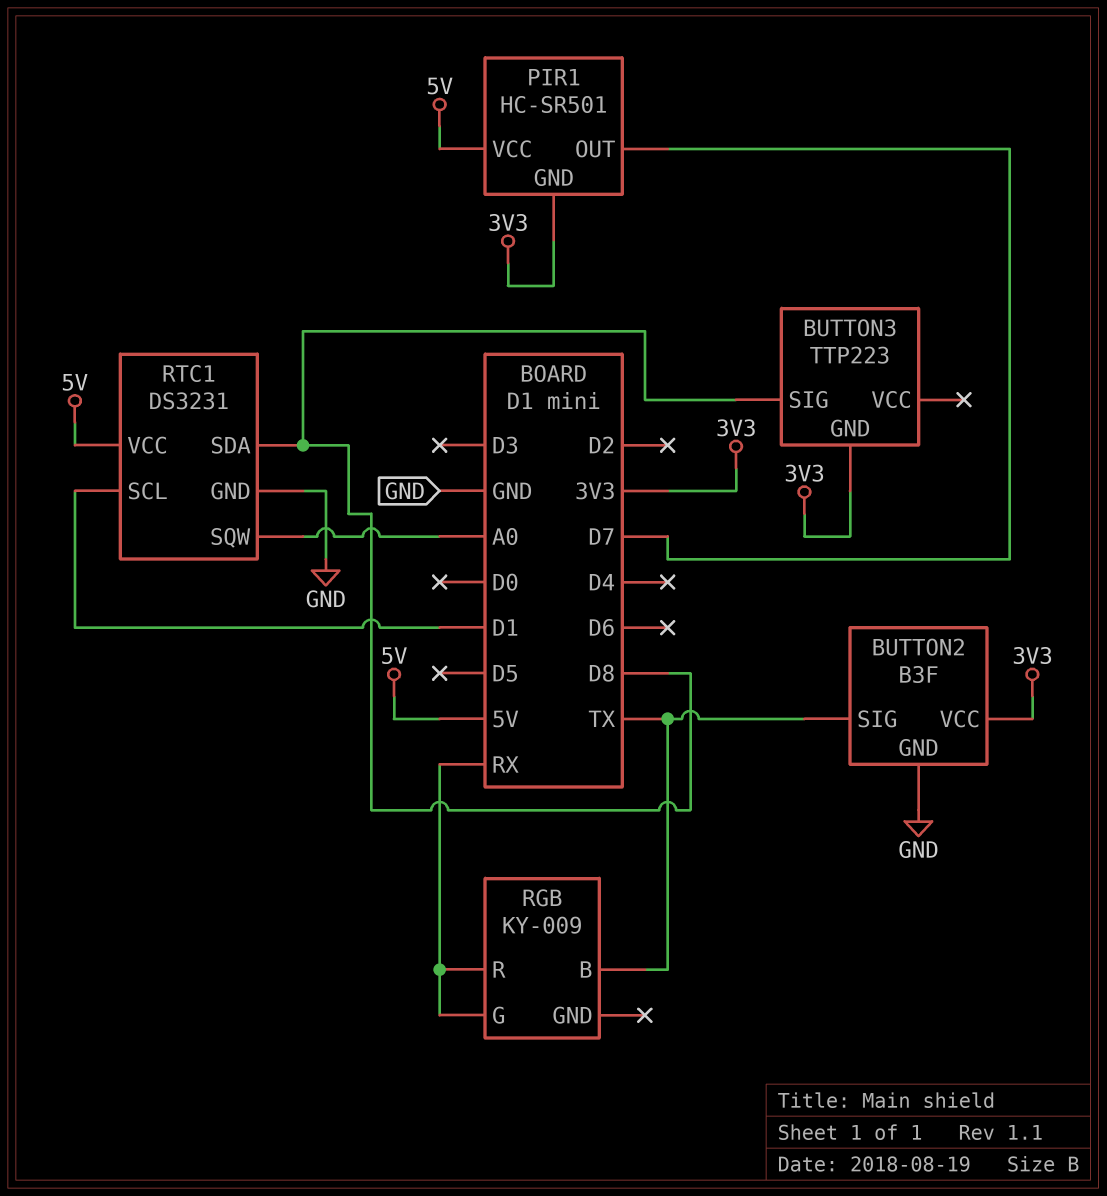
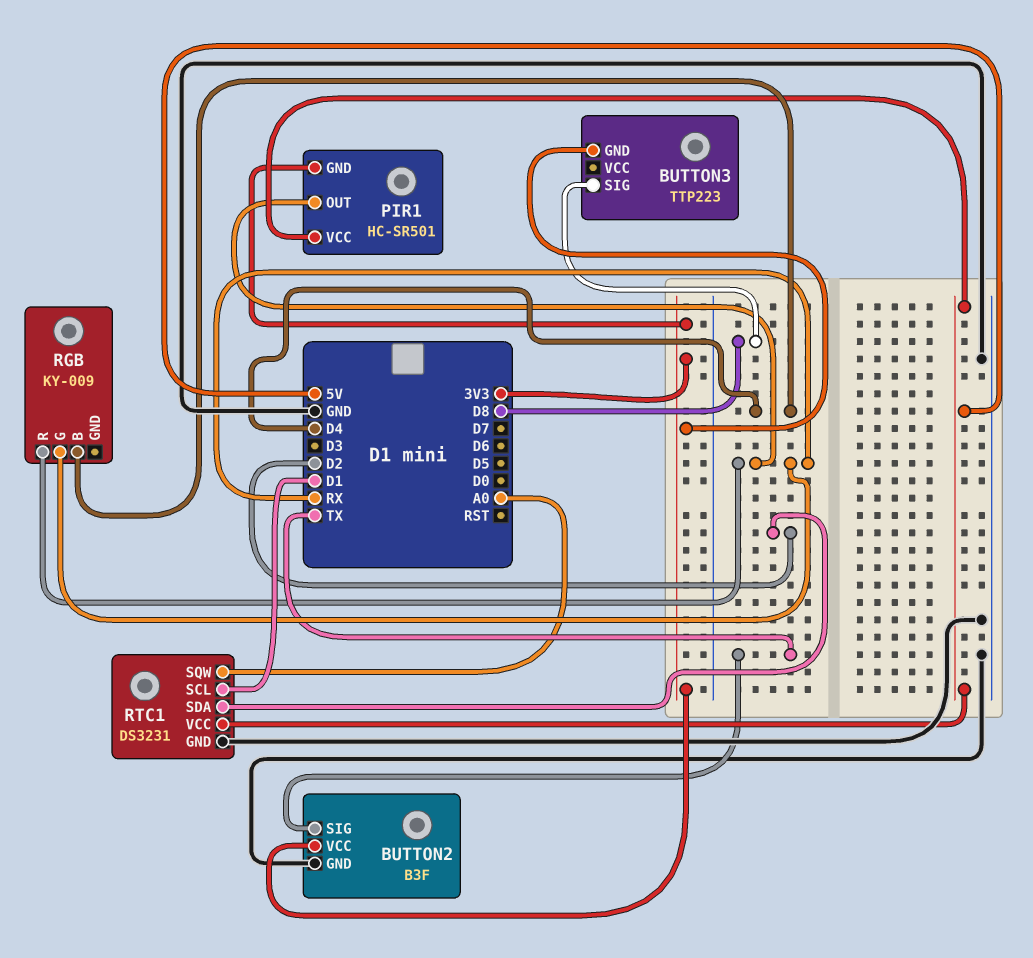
PIR1 pin OUT: D7 -> RX
RGB pin B: TX -> D4
RTC1 pin SDA: D8 -> D2

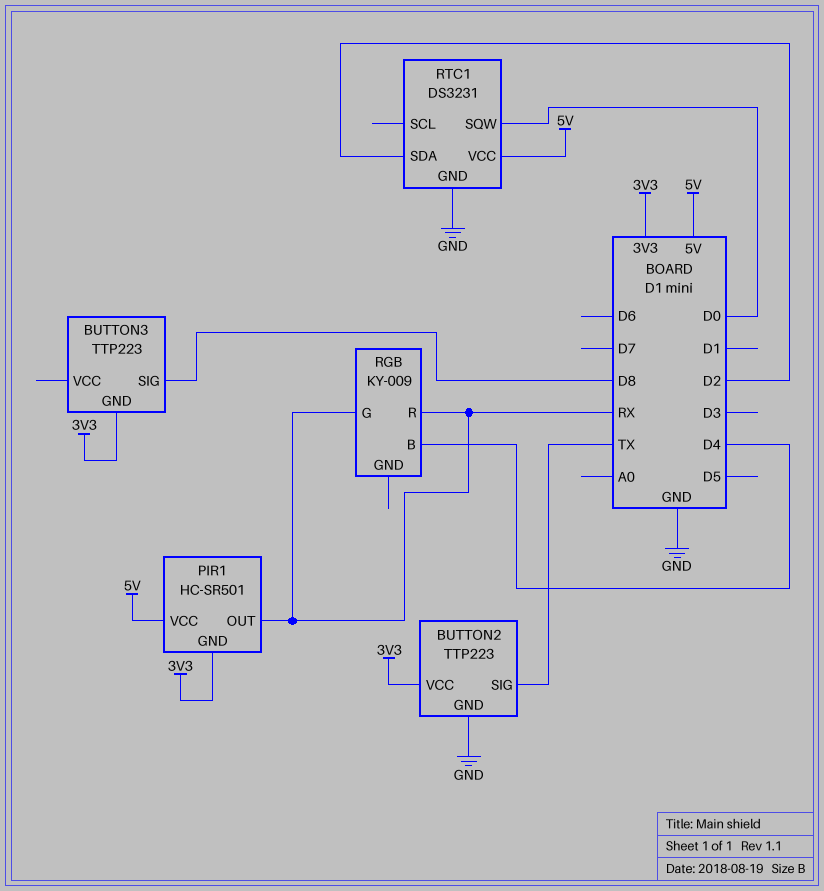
BUTTON2: B3F -> TTP223
RTC1 pin SCL: D1 -> none
RTC1 pin SQW: A0 -> D0

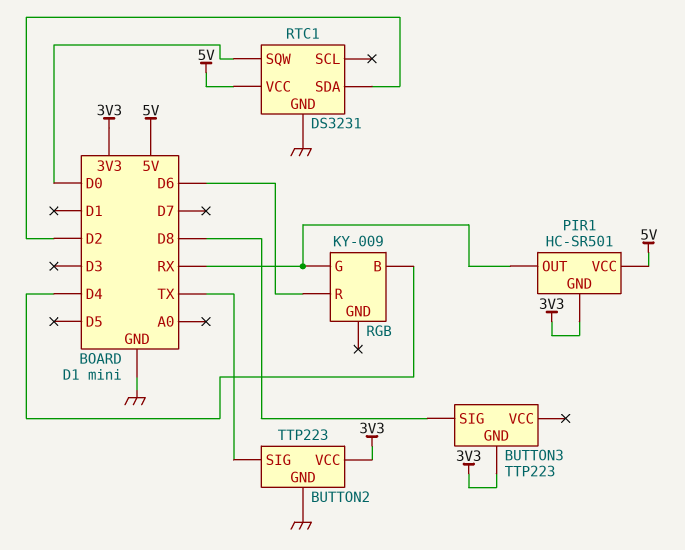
RGB pin R: RX -> D6

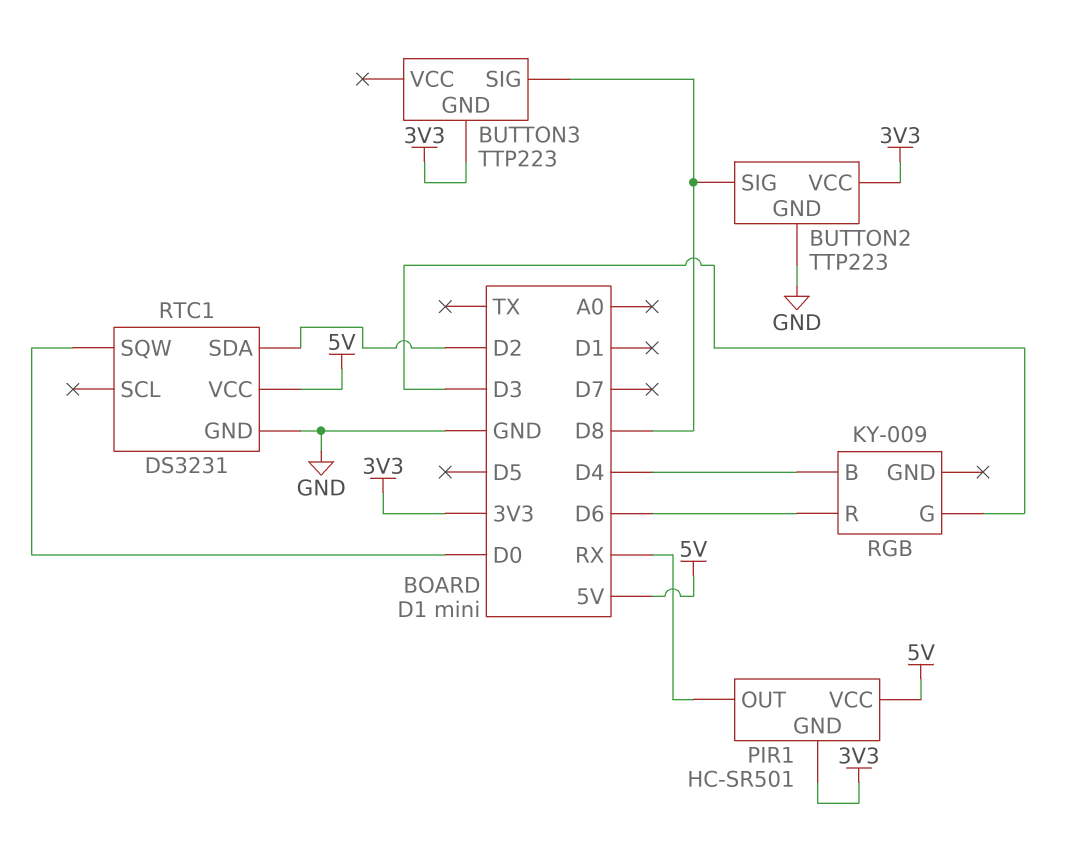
BUTTON2 pin SIG: TX -> D8
RGB pin G: RX -> D3

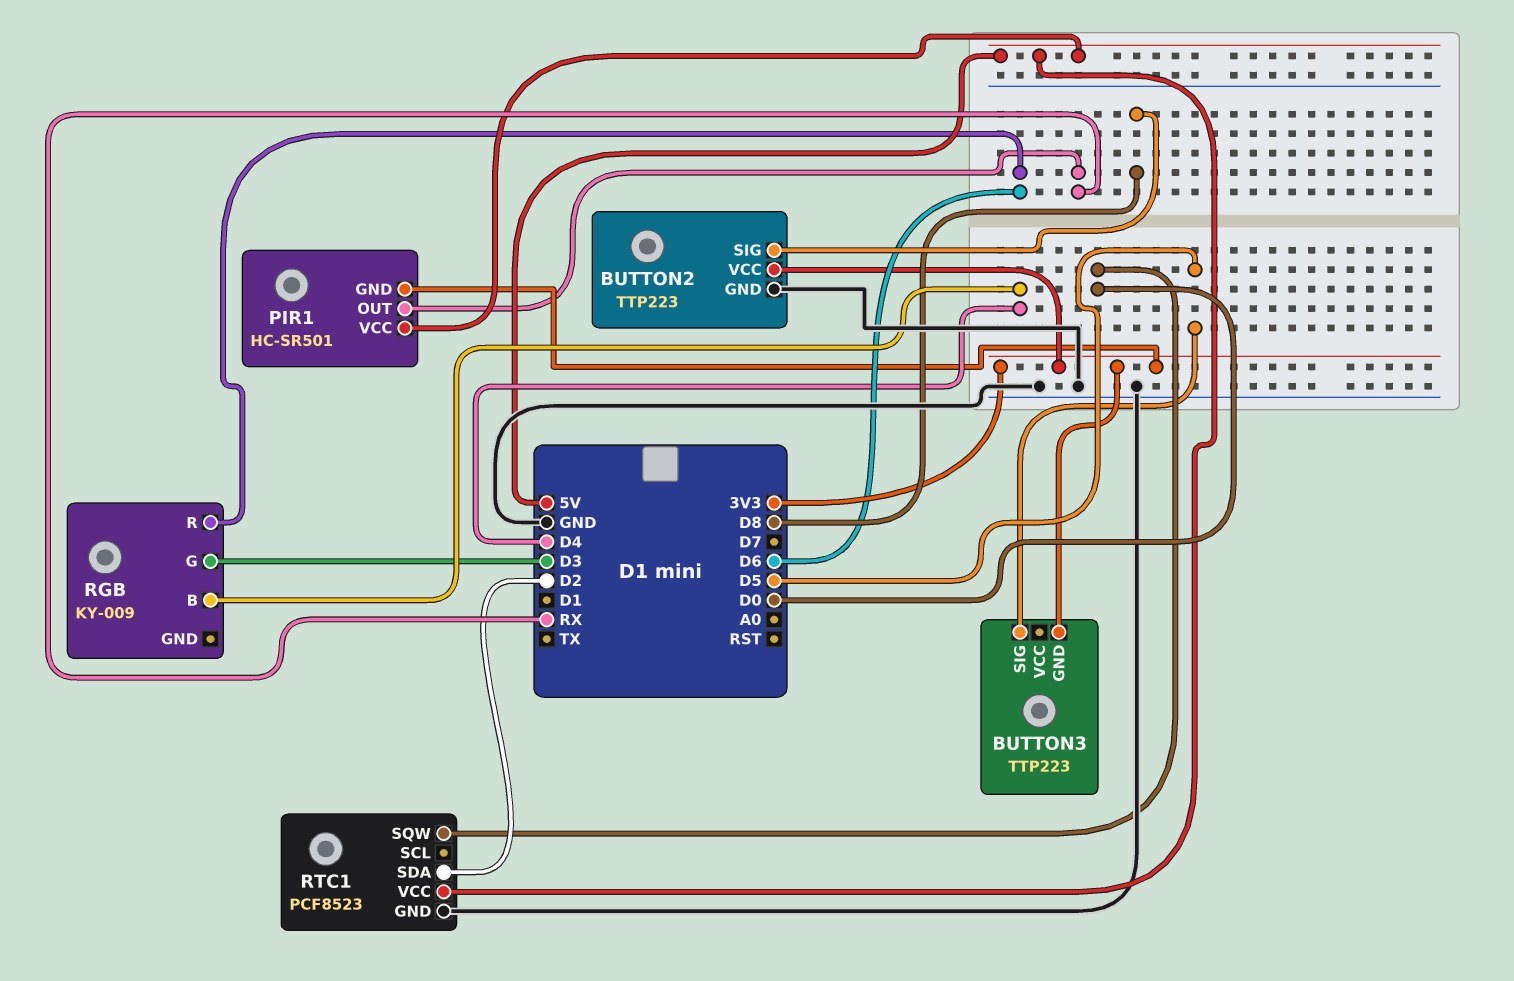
BUTTON3 pin SIG: D8 -> D5
RTC1: DS3231 -> PCF8523

